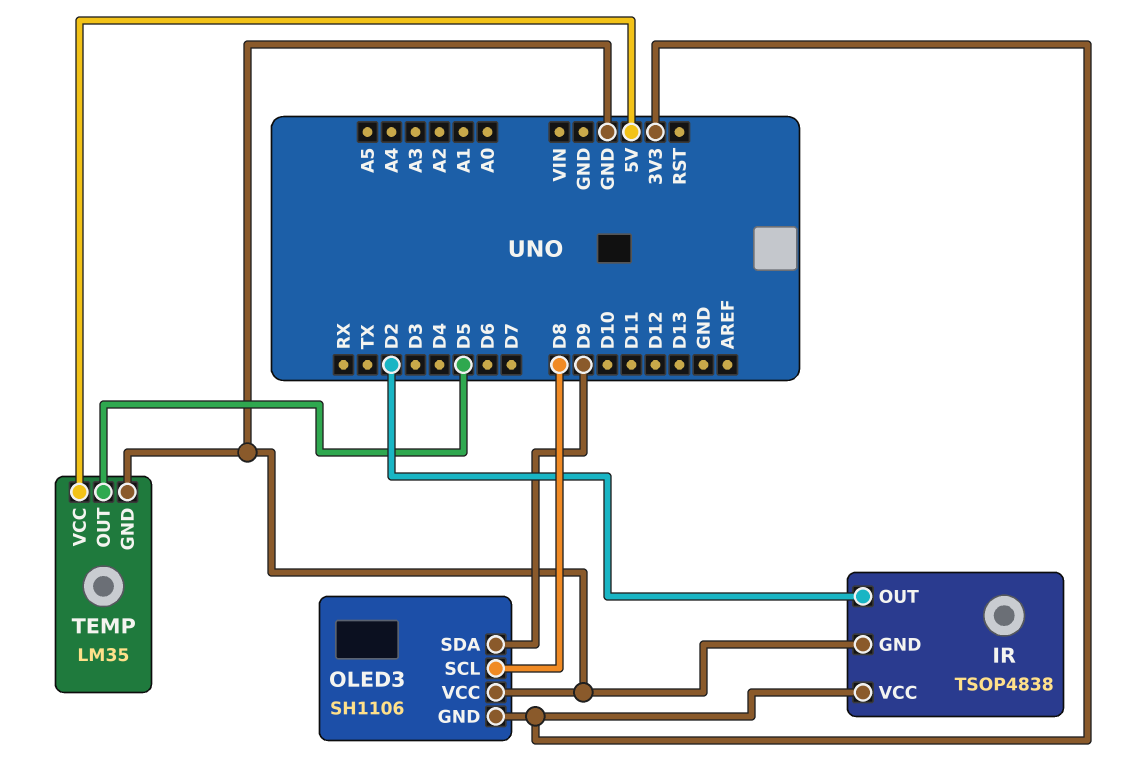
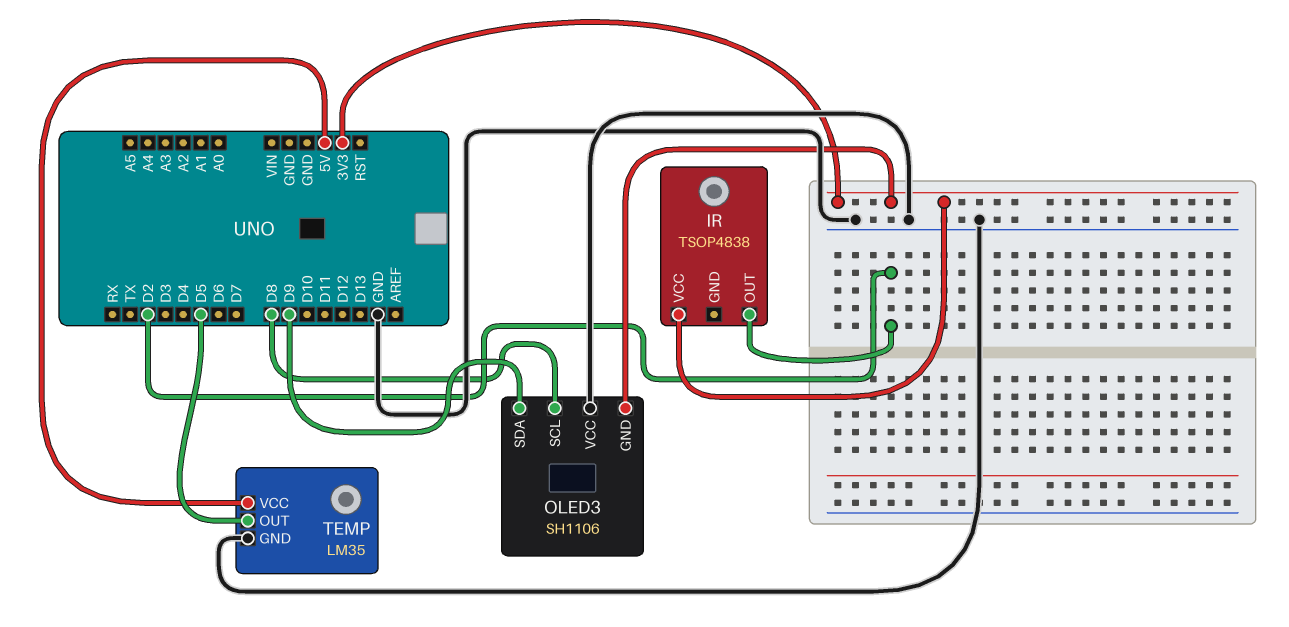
IR pin GND: GND -> none

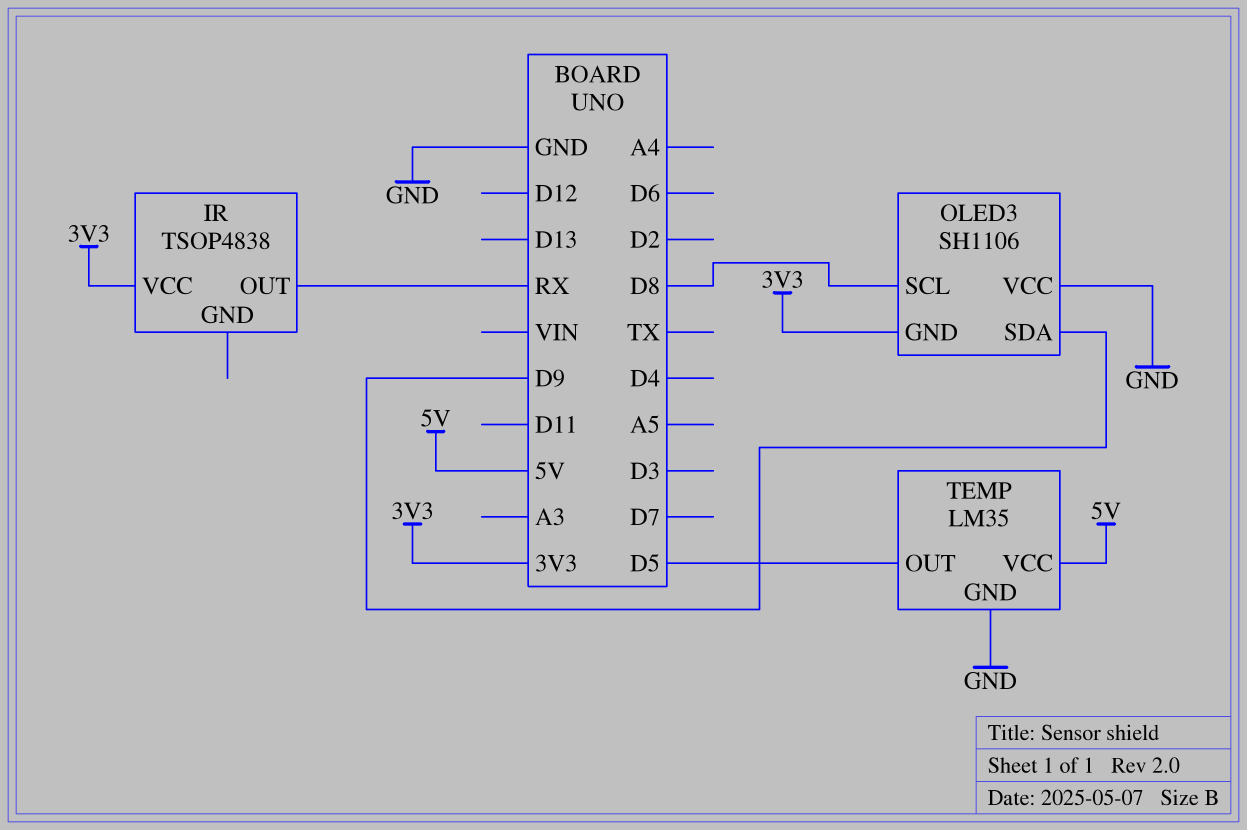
IR pin OUT: D2 -> RX

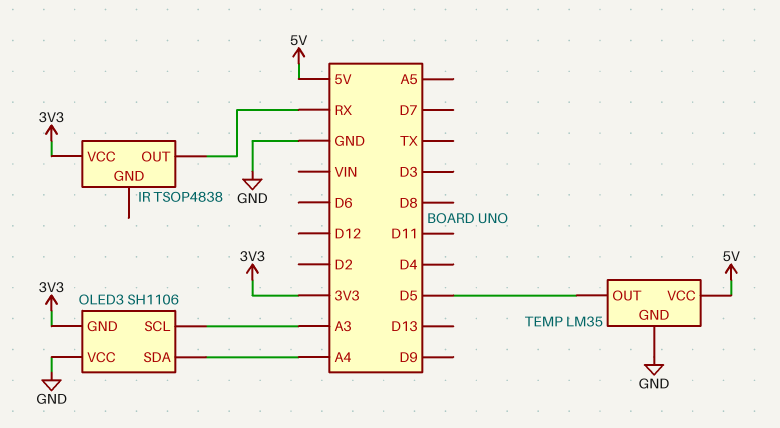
OLED3 pin SCL: D8 -> A3
OLED3 pin SDA: D9 -> A4

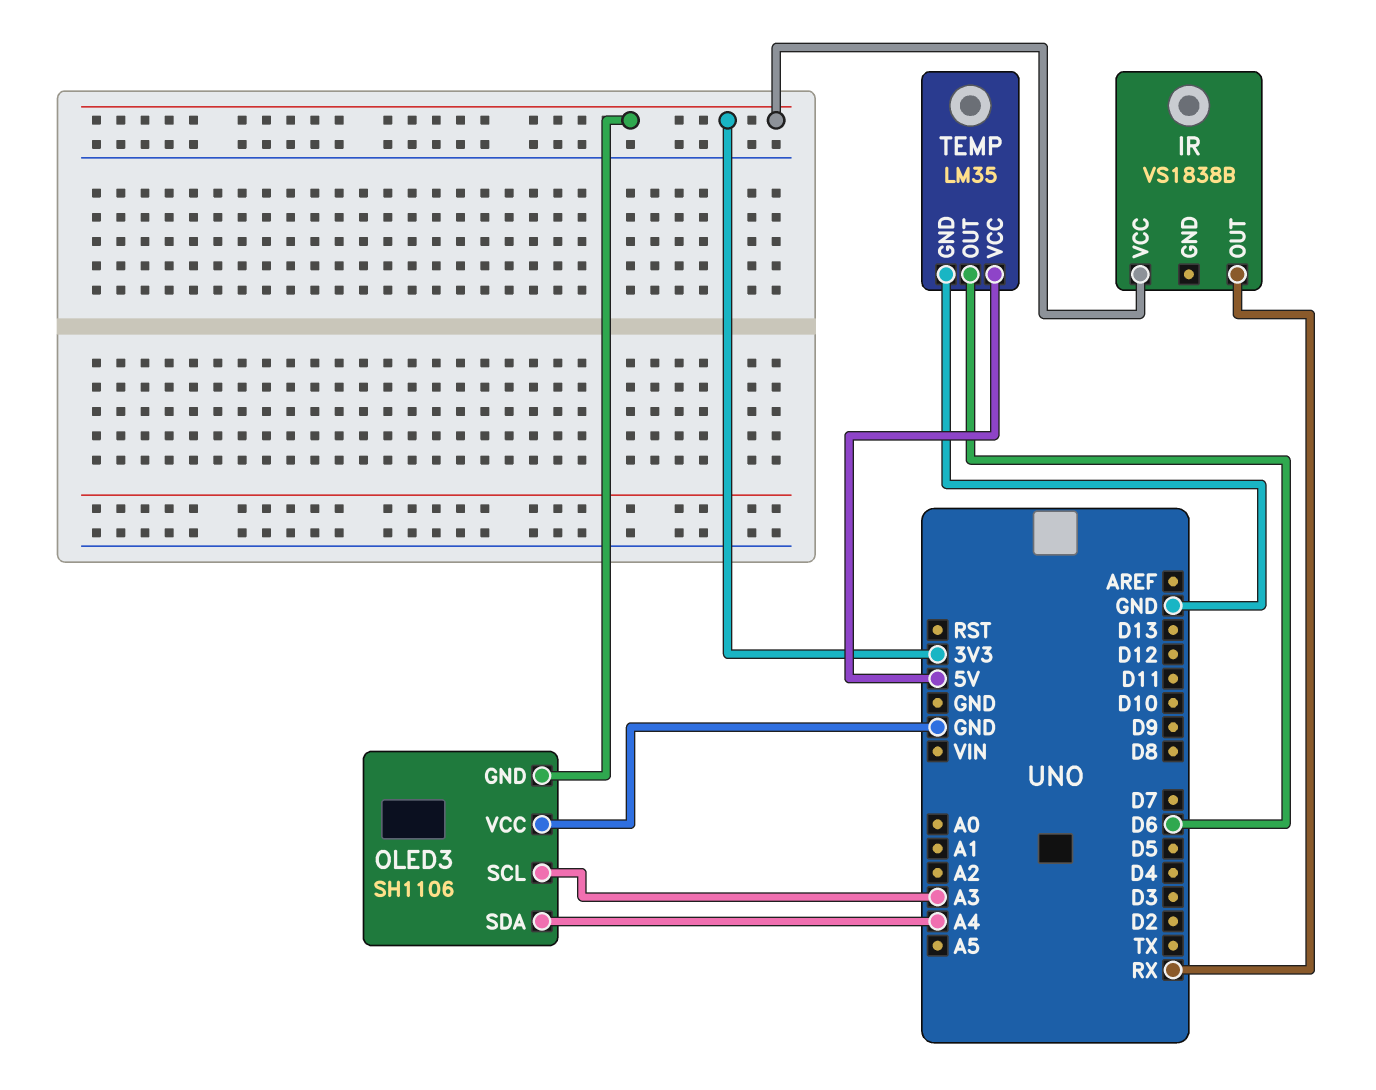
IR: TSOP4838 -> VS1838B
TEMP pin OUT: D5 -> D6

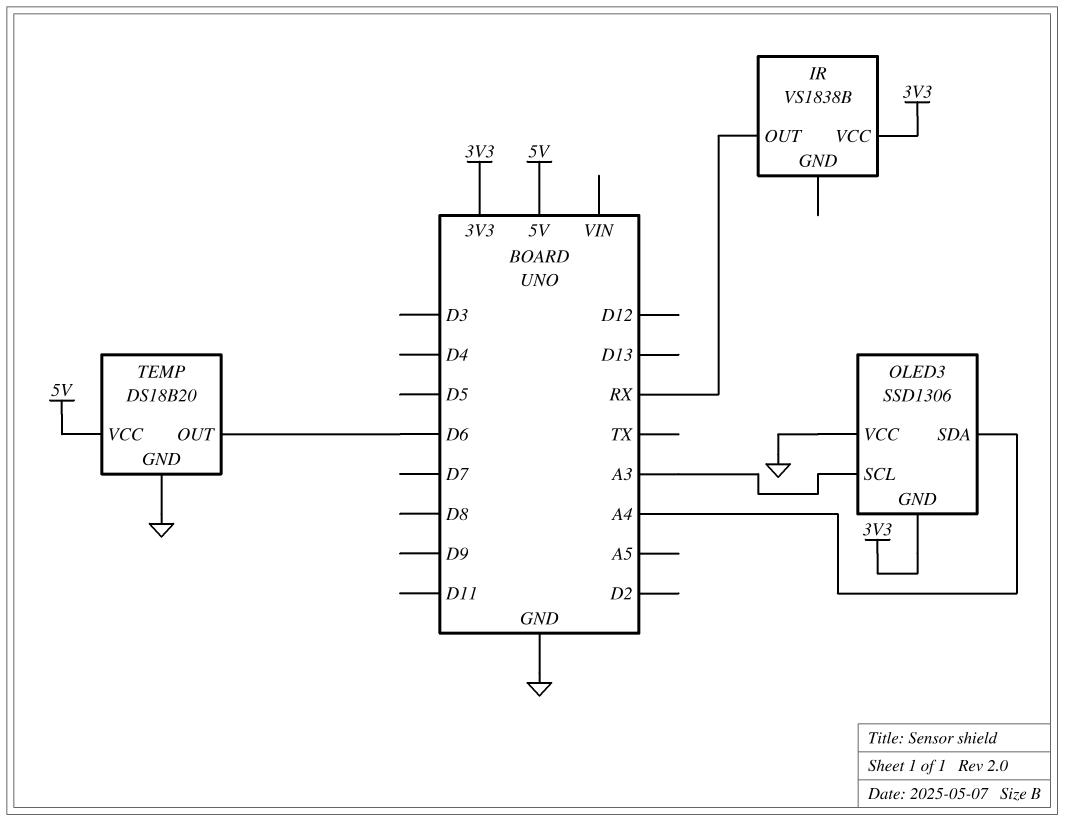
OLED3: SH1106 -> SSD1306
TEMP: LM35 -> DS18B20

